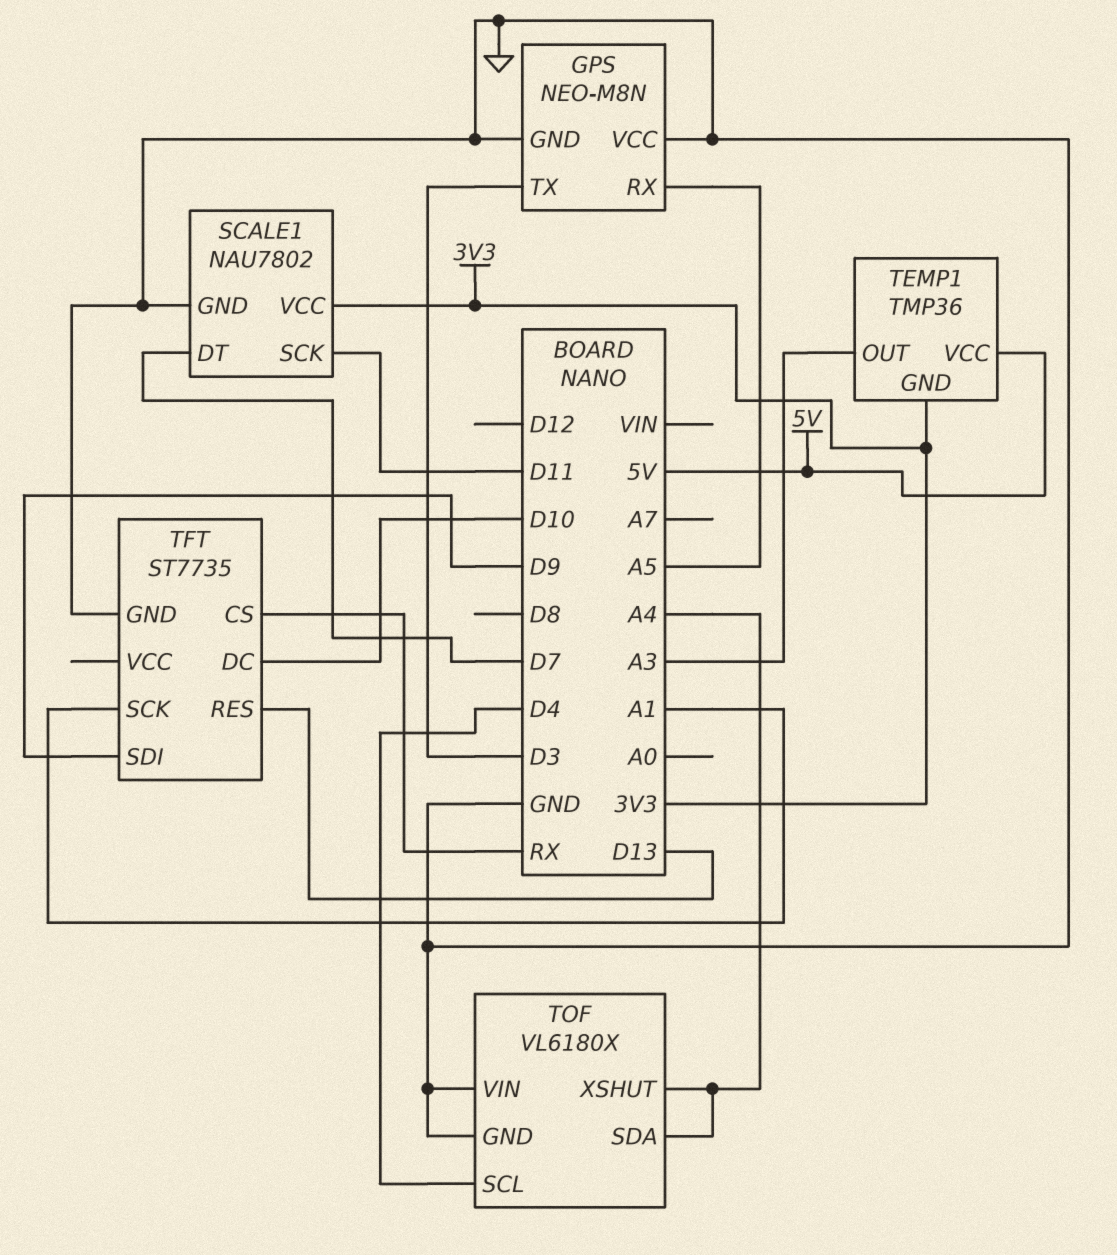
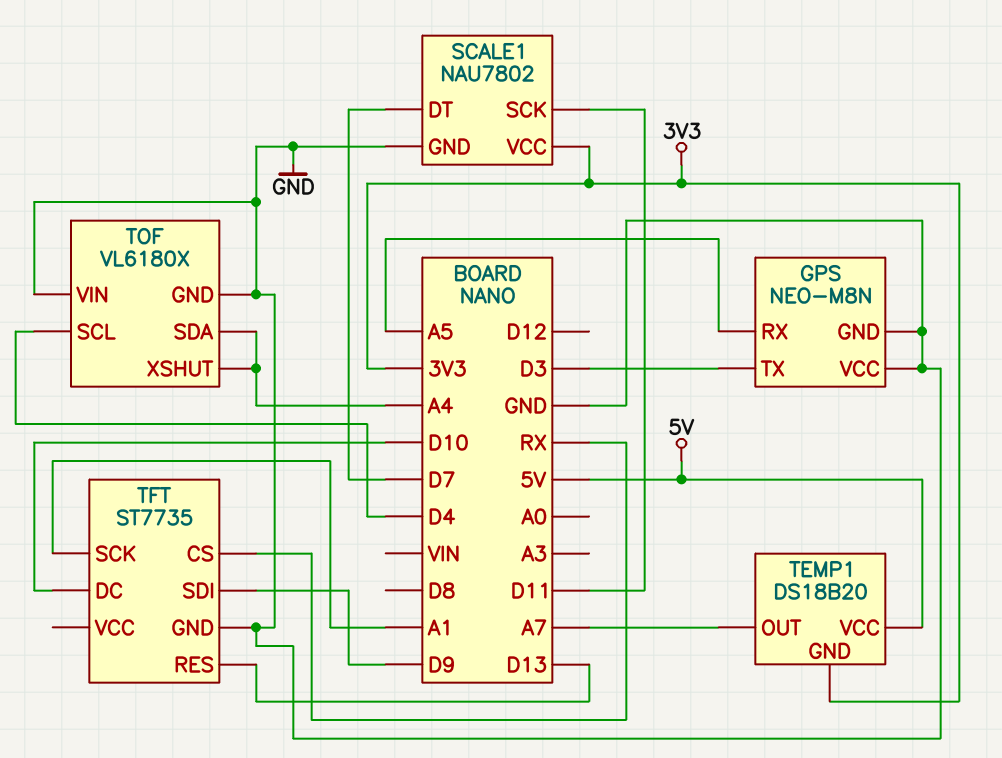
TEMP1: TMP36 -> DS18B20
TEMP1 pin OUT: A3 -> A7

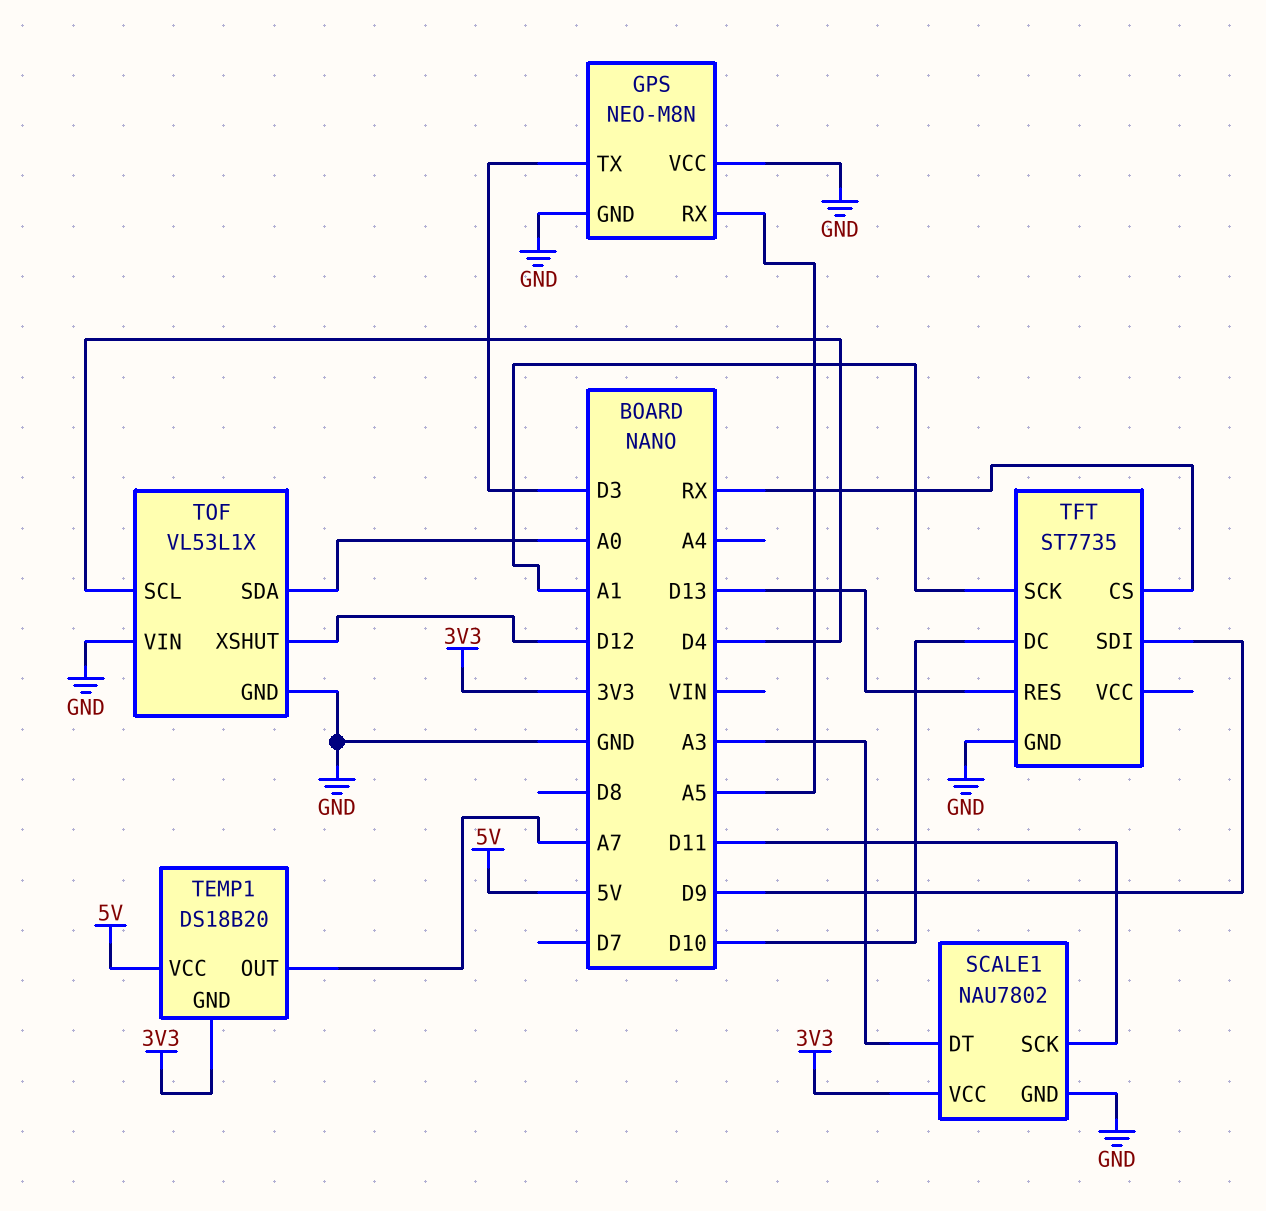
SCALE1 pin DT: D7 -> A3
TOF: VL6180X -> VL53L1X
TOF pin SDA: A4 -> A0
TOF pin XSHUT: A4 -> D12

